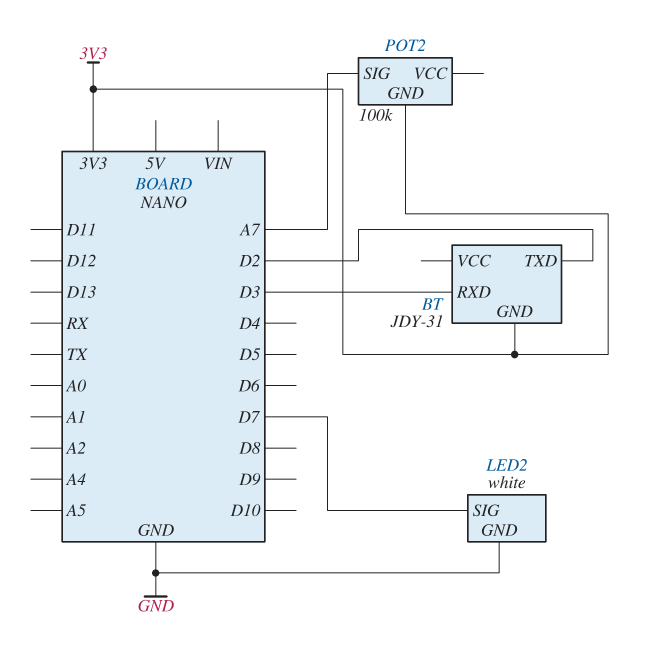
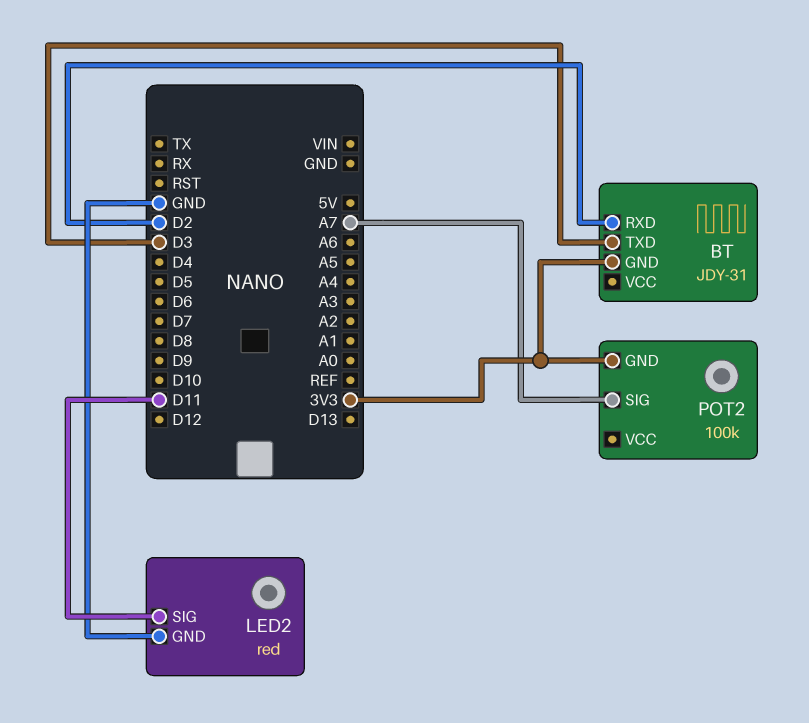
BT pin RXD: D3 -> D2
BT pin TXD: D2 -> D3
LED2: white -> red
LED2 pin SIG: D7 -> D11

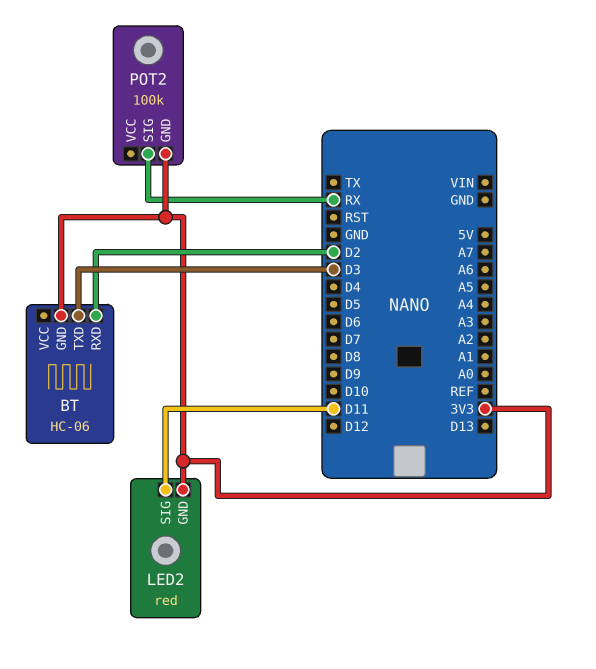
BT: JDY-31 -> HC-06
LED2 pin GND: GND -> 3V3
POT2 pin SIG: A7 -> RX

